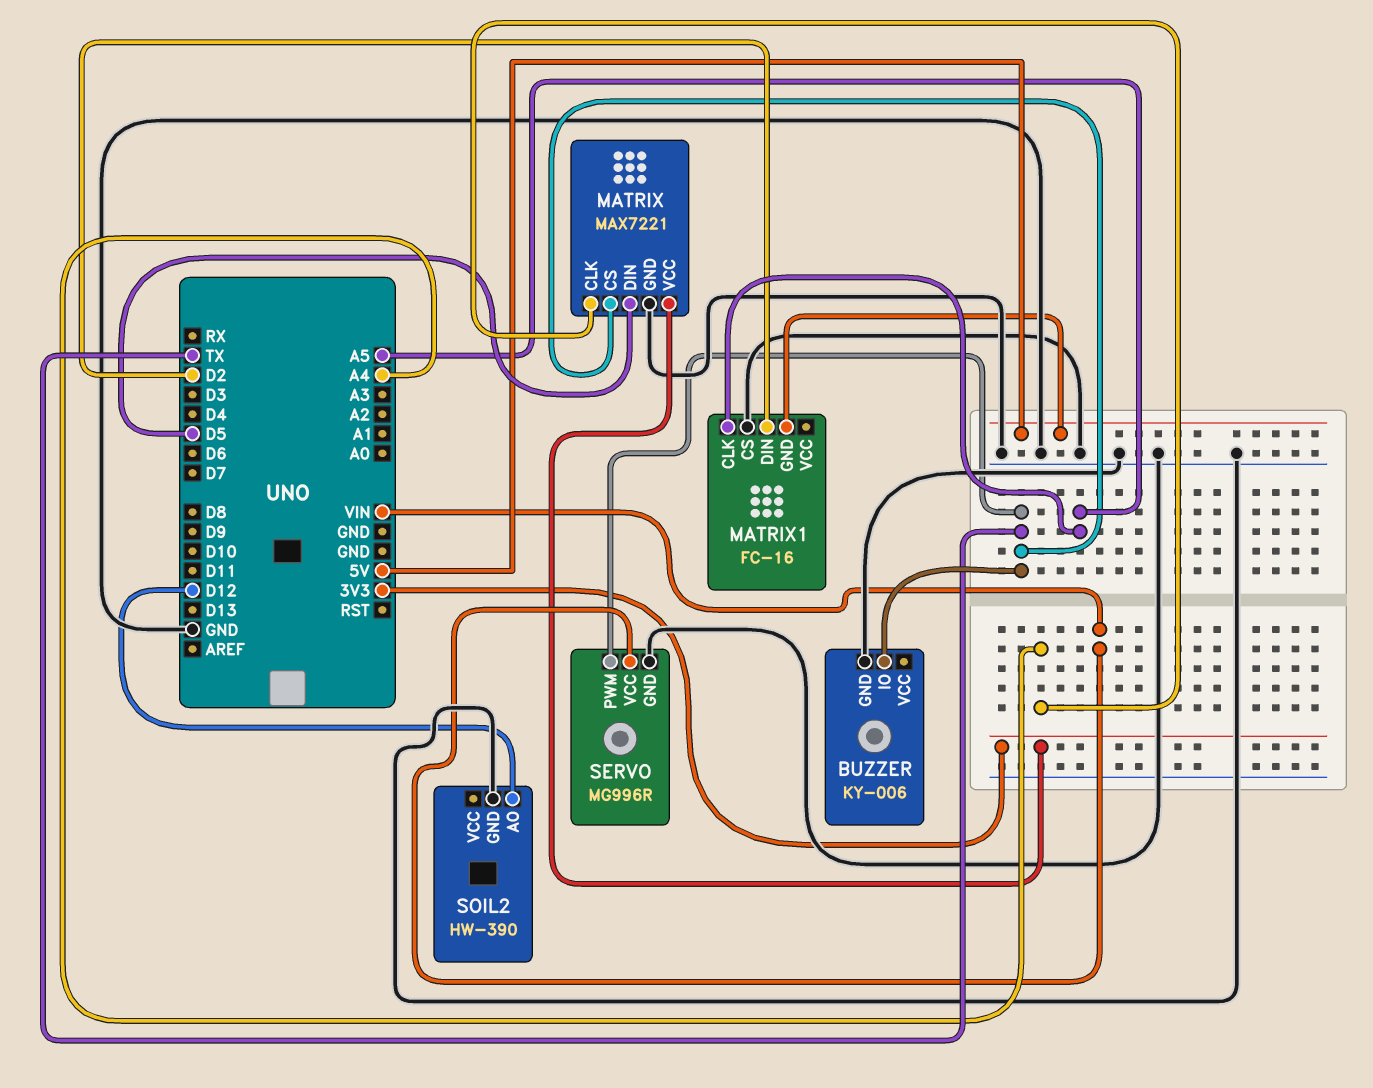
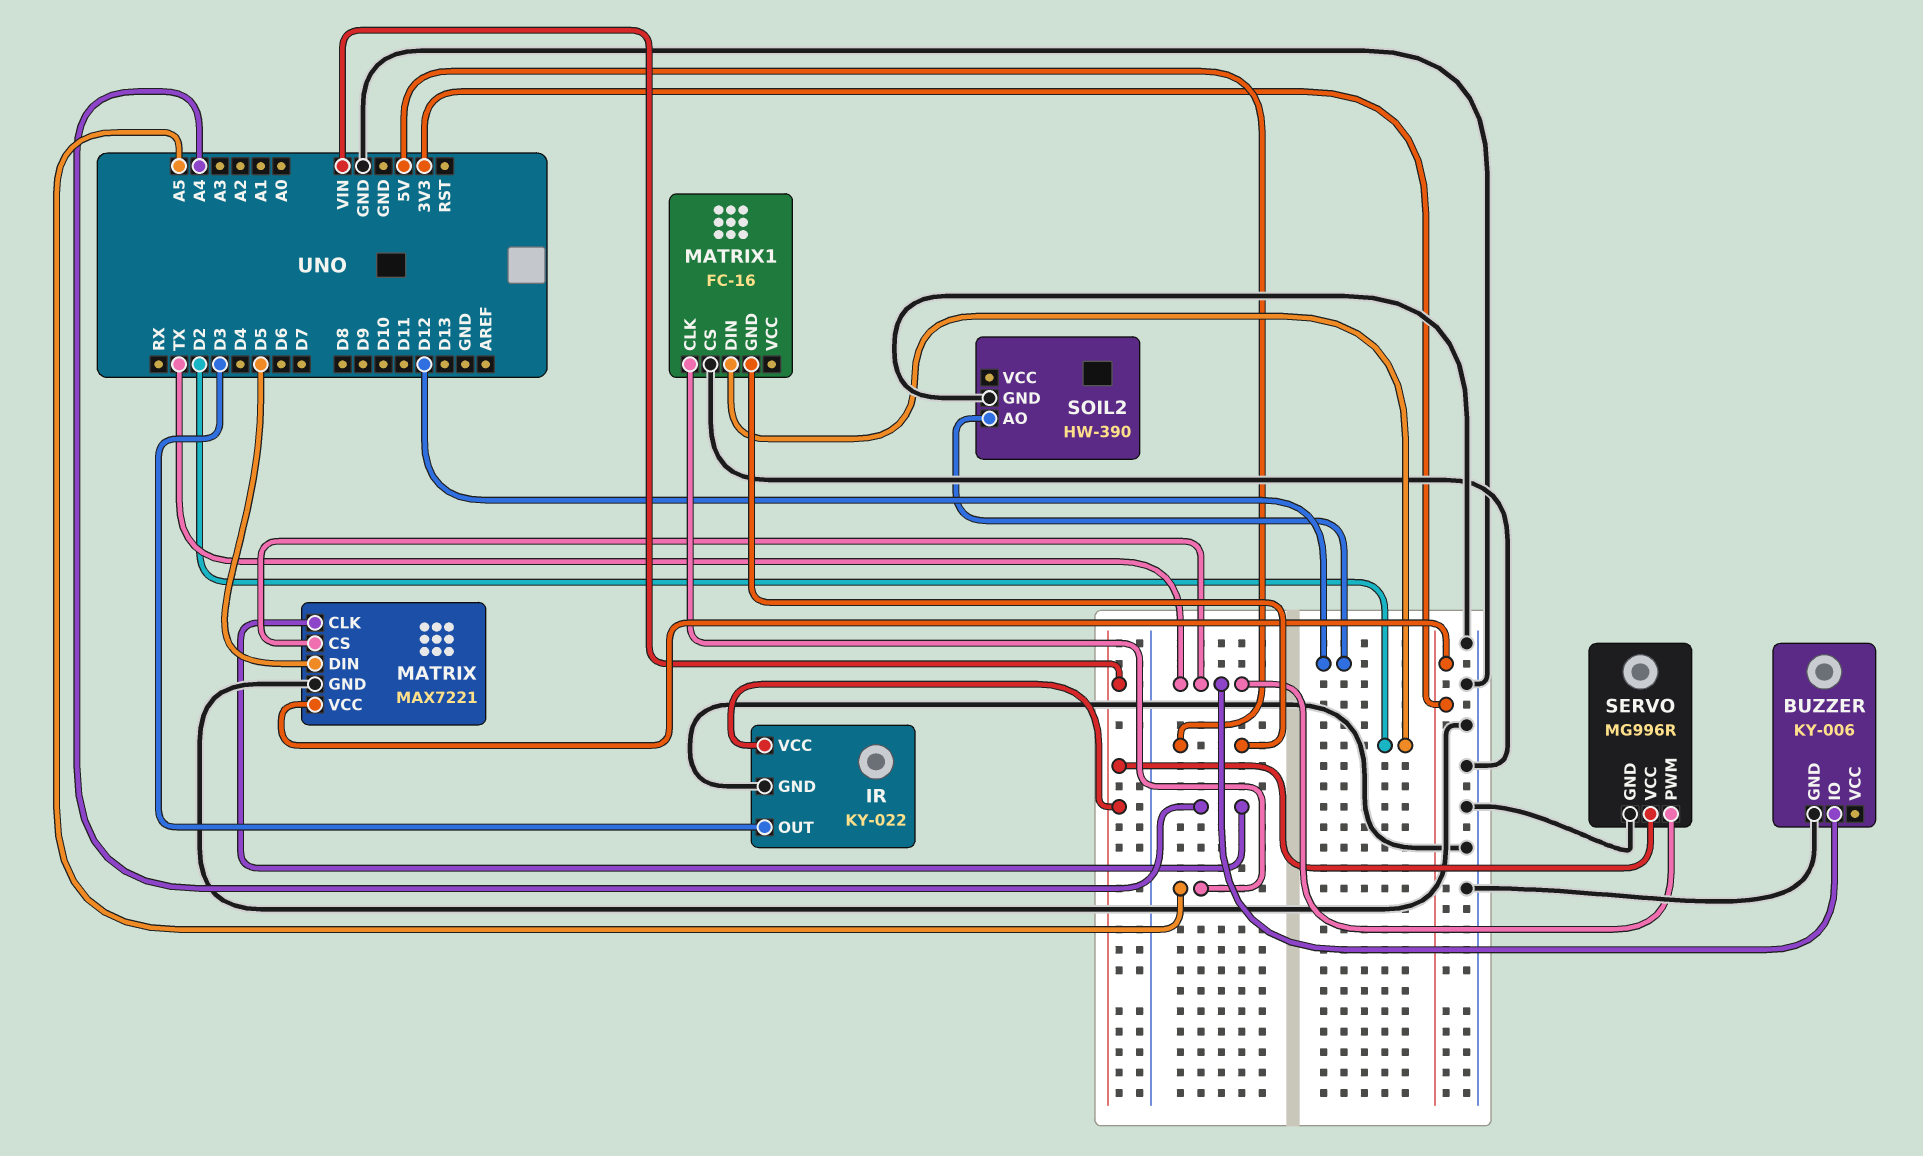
IR: none -> KY-022
IR pin GND: none -> GND
IR pin OUT: none -> D3
IR pin VCC: none -> VIN

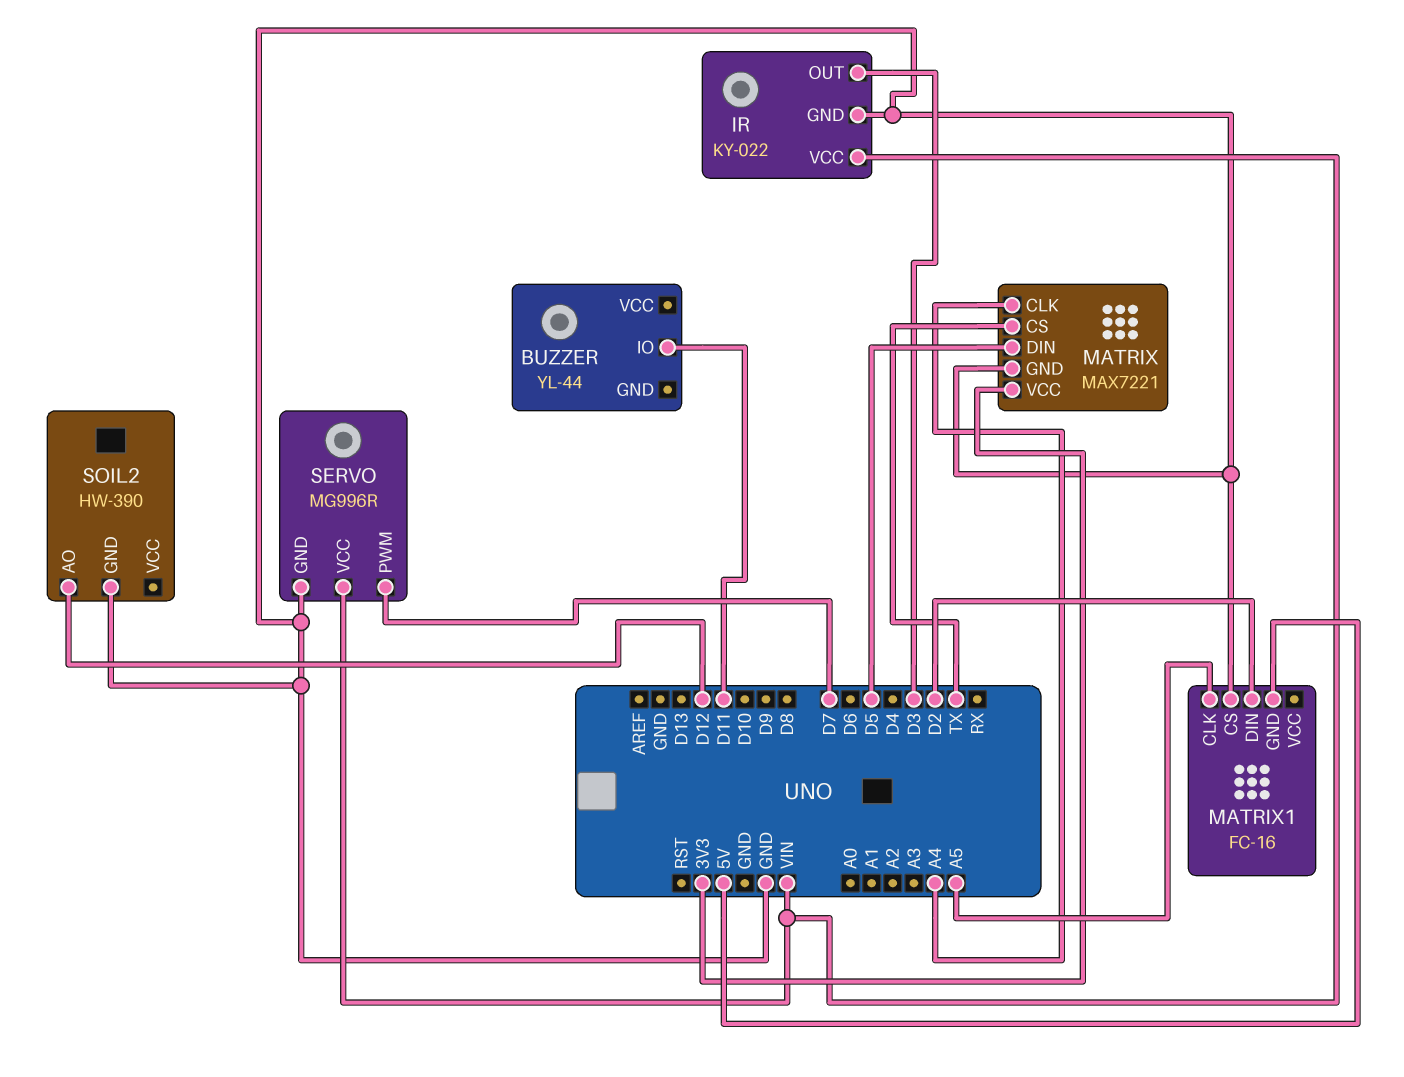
BUZZER: KY-006 -> YL-44
BUZZER pin GND: GND -> none
BUZZER pin IO: TX -> D11
SERVO pin PWM: TX -> D7

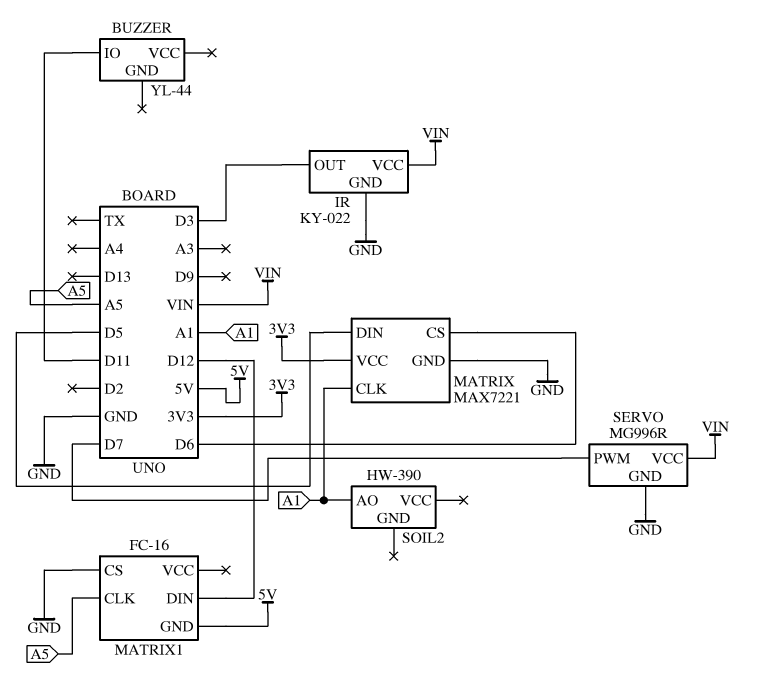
MATRIX pin CLK: A4 -> A1
MATRIX pin CS: TX -> D6
MATRIX1 pin DIN: D2 -> D12
SOIL2 pin AO: D12 -> A1
SOIL2 pin GND: GND -> none

